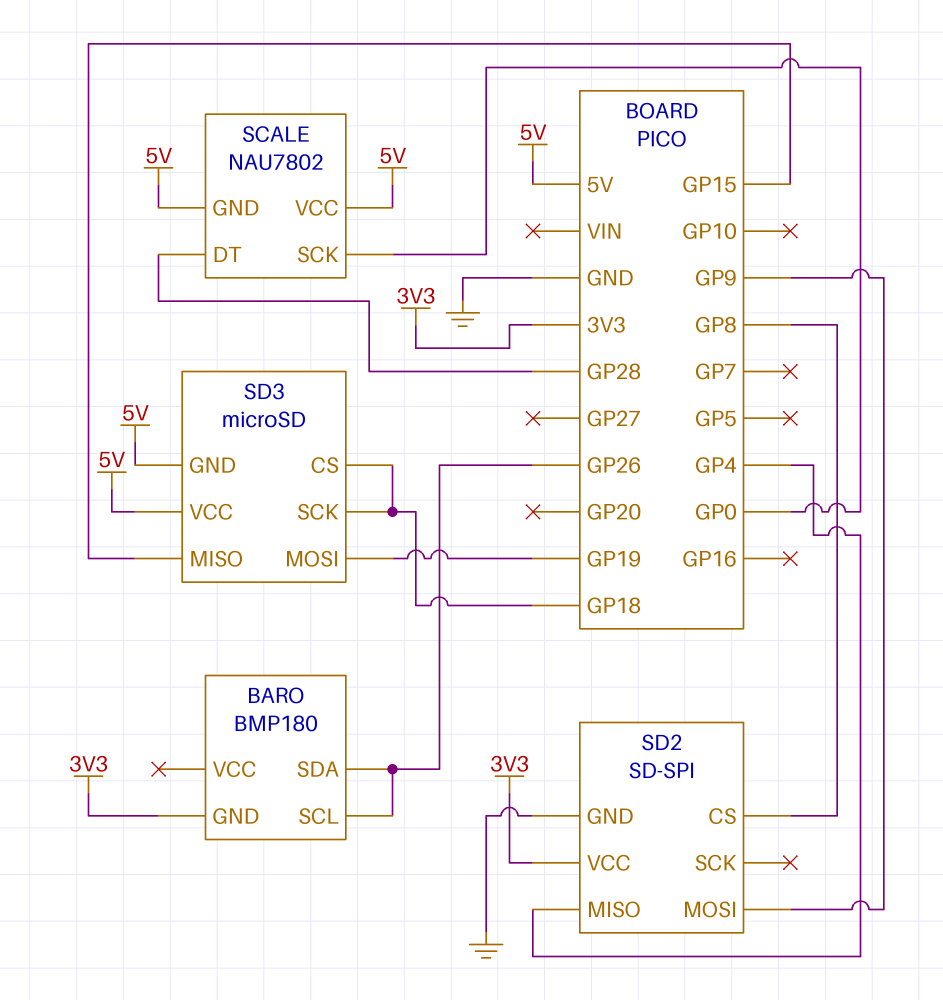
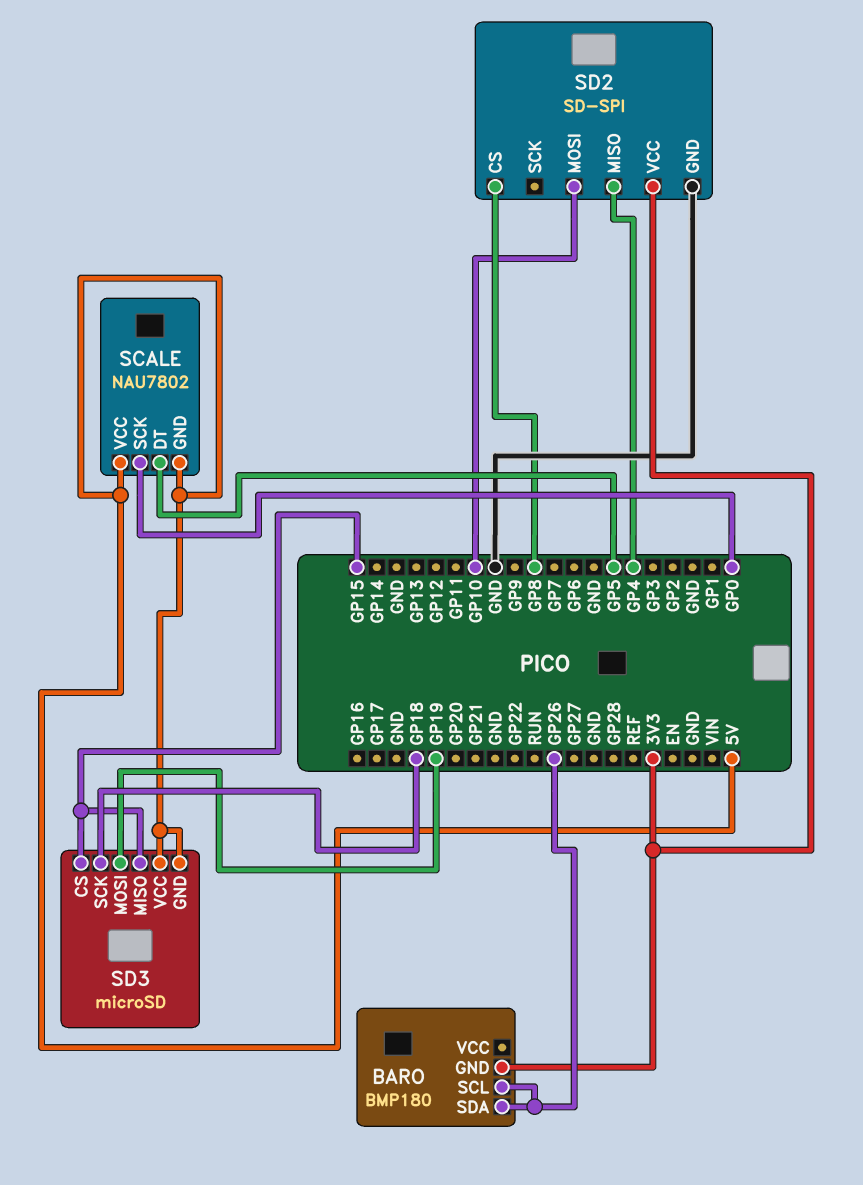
SCALE pin DT: GP28 -> GP5
SD2 pin MOSI: GP9 -> GP10
SD3 pin CS: GP18 -> GP15

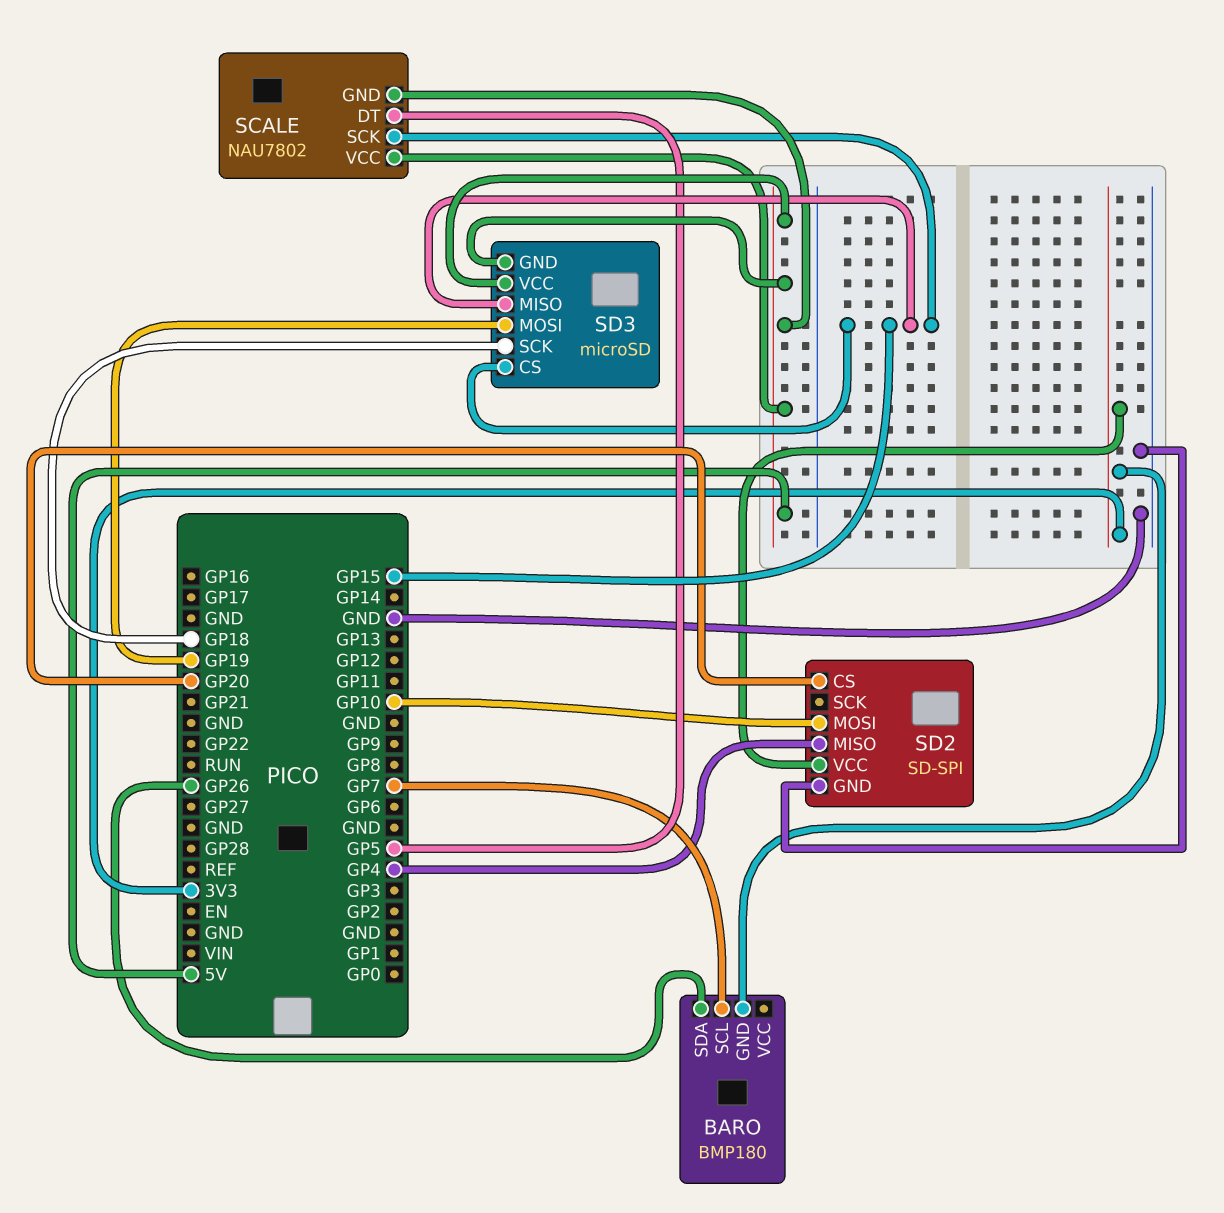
BARO pin SCL: GP26 -> GP7
SCALE pin SCK: GP0 -> GP15
SD2 pin CS: GP8 -> GP20

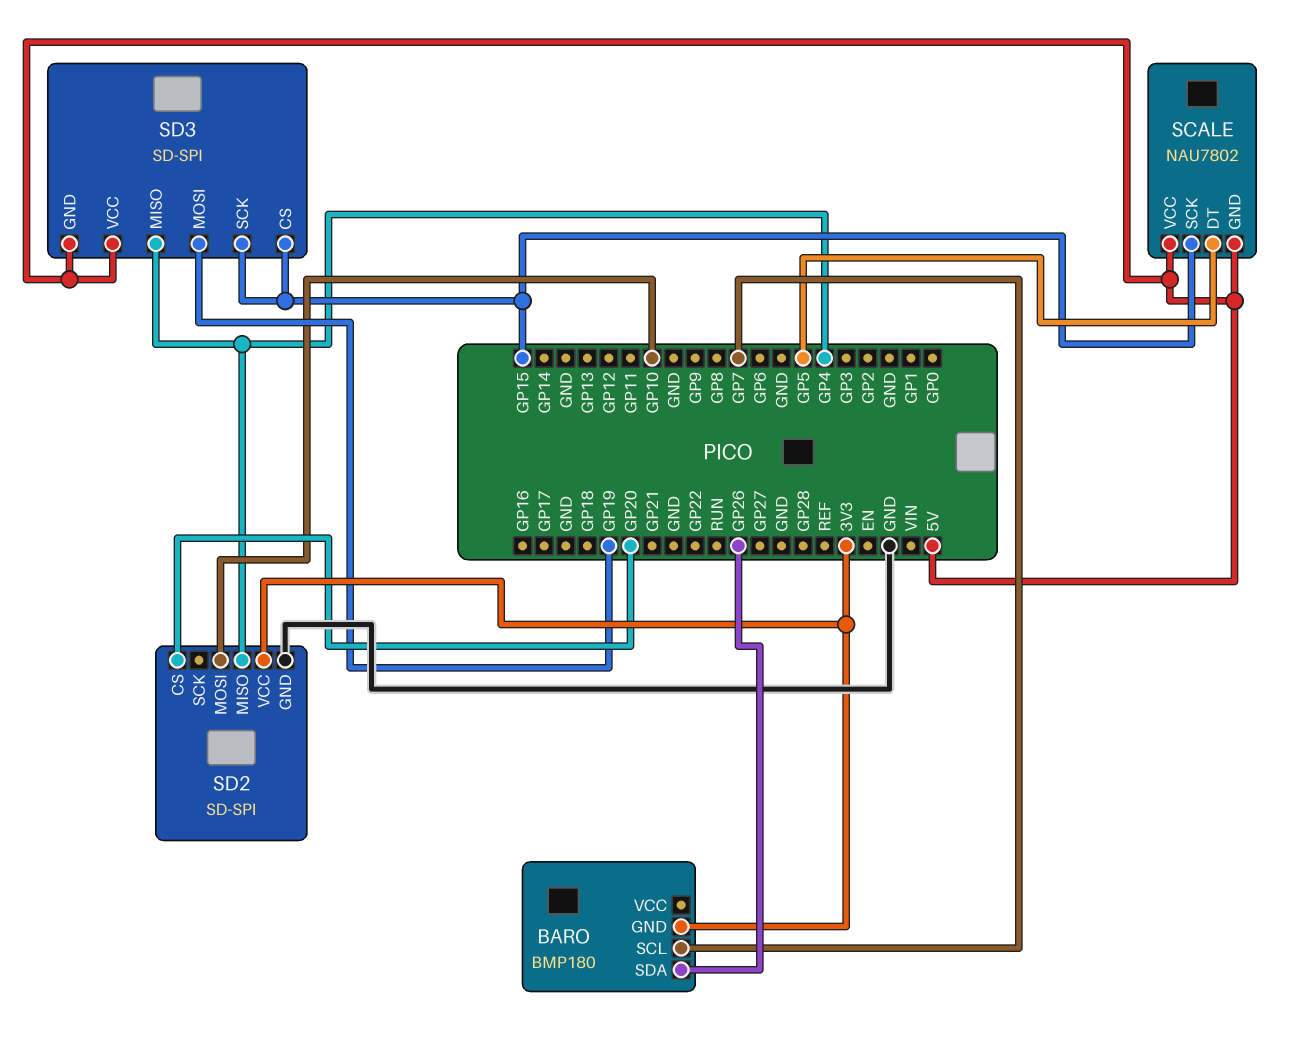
SD3: microSD -> SD-SPI
SD3 pin MISO: GP15 -> GP4
SD3 pin SCK: GP18 -> GP15

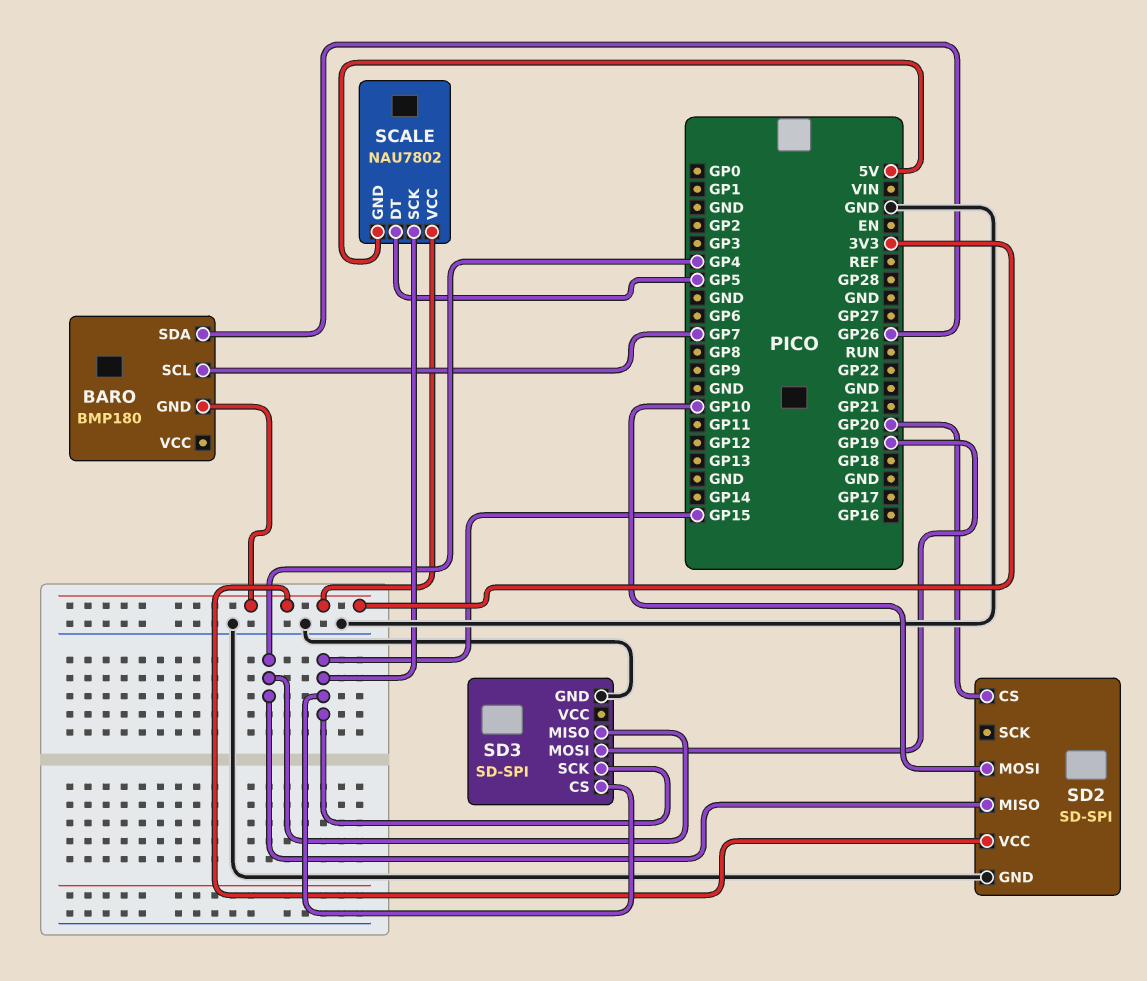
SCALE pin VCC: 5V -> 3V3
SD3 pin GND: 5V -> GND
SD3 pin VCC: 5V -> none

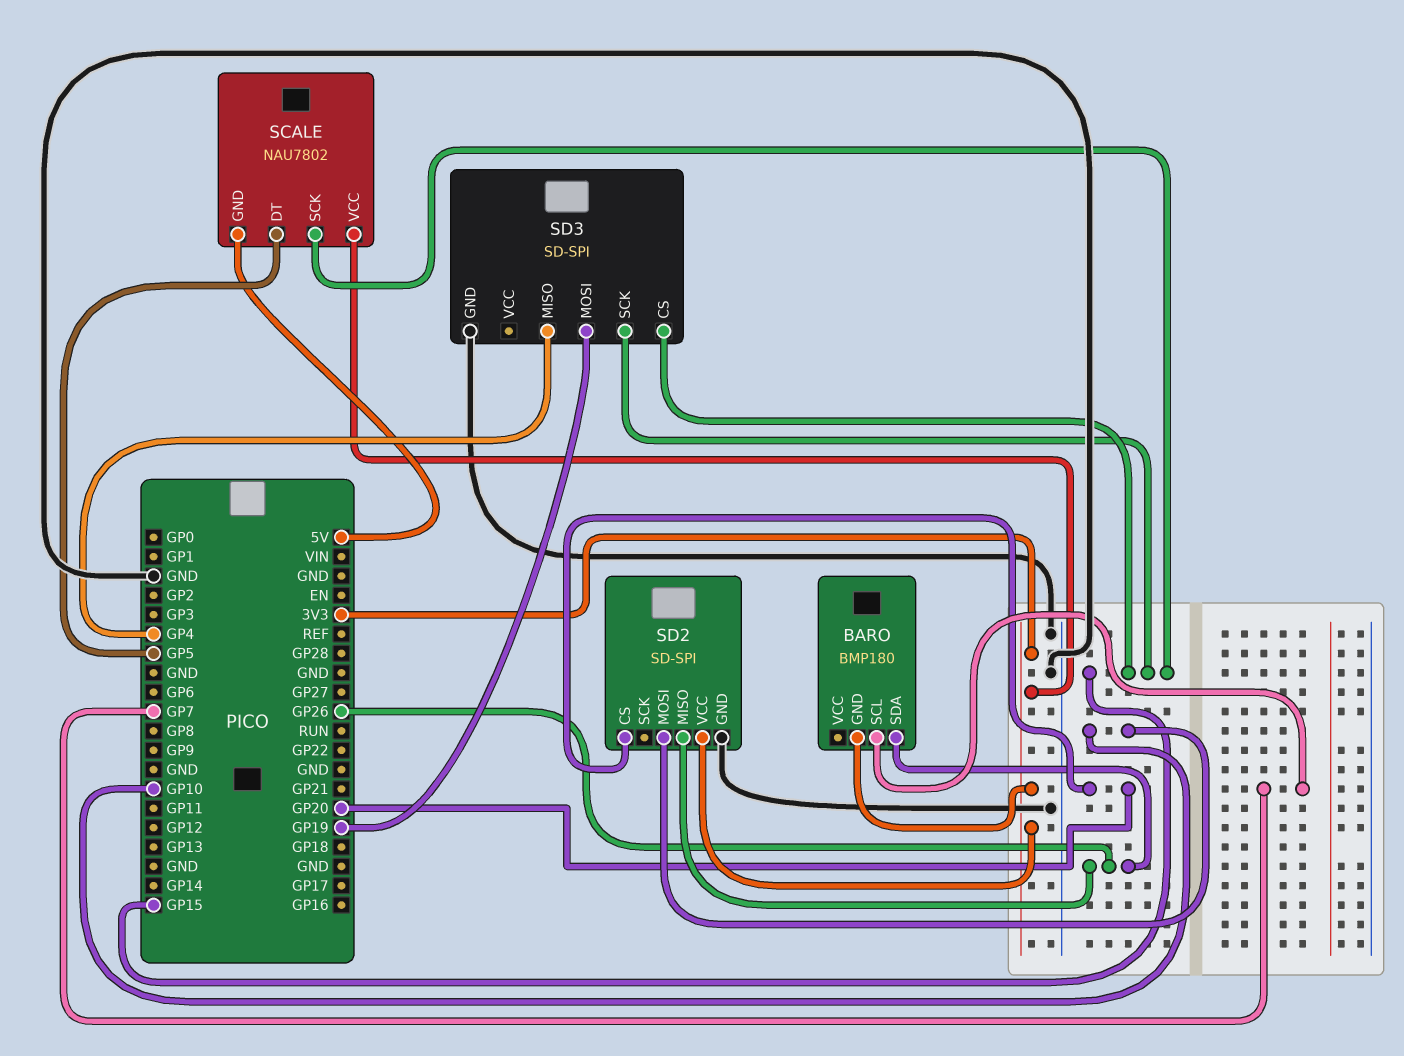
SD2 pin MISO: GP4 -> GP26

